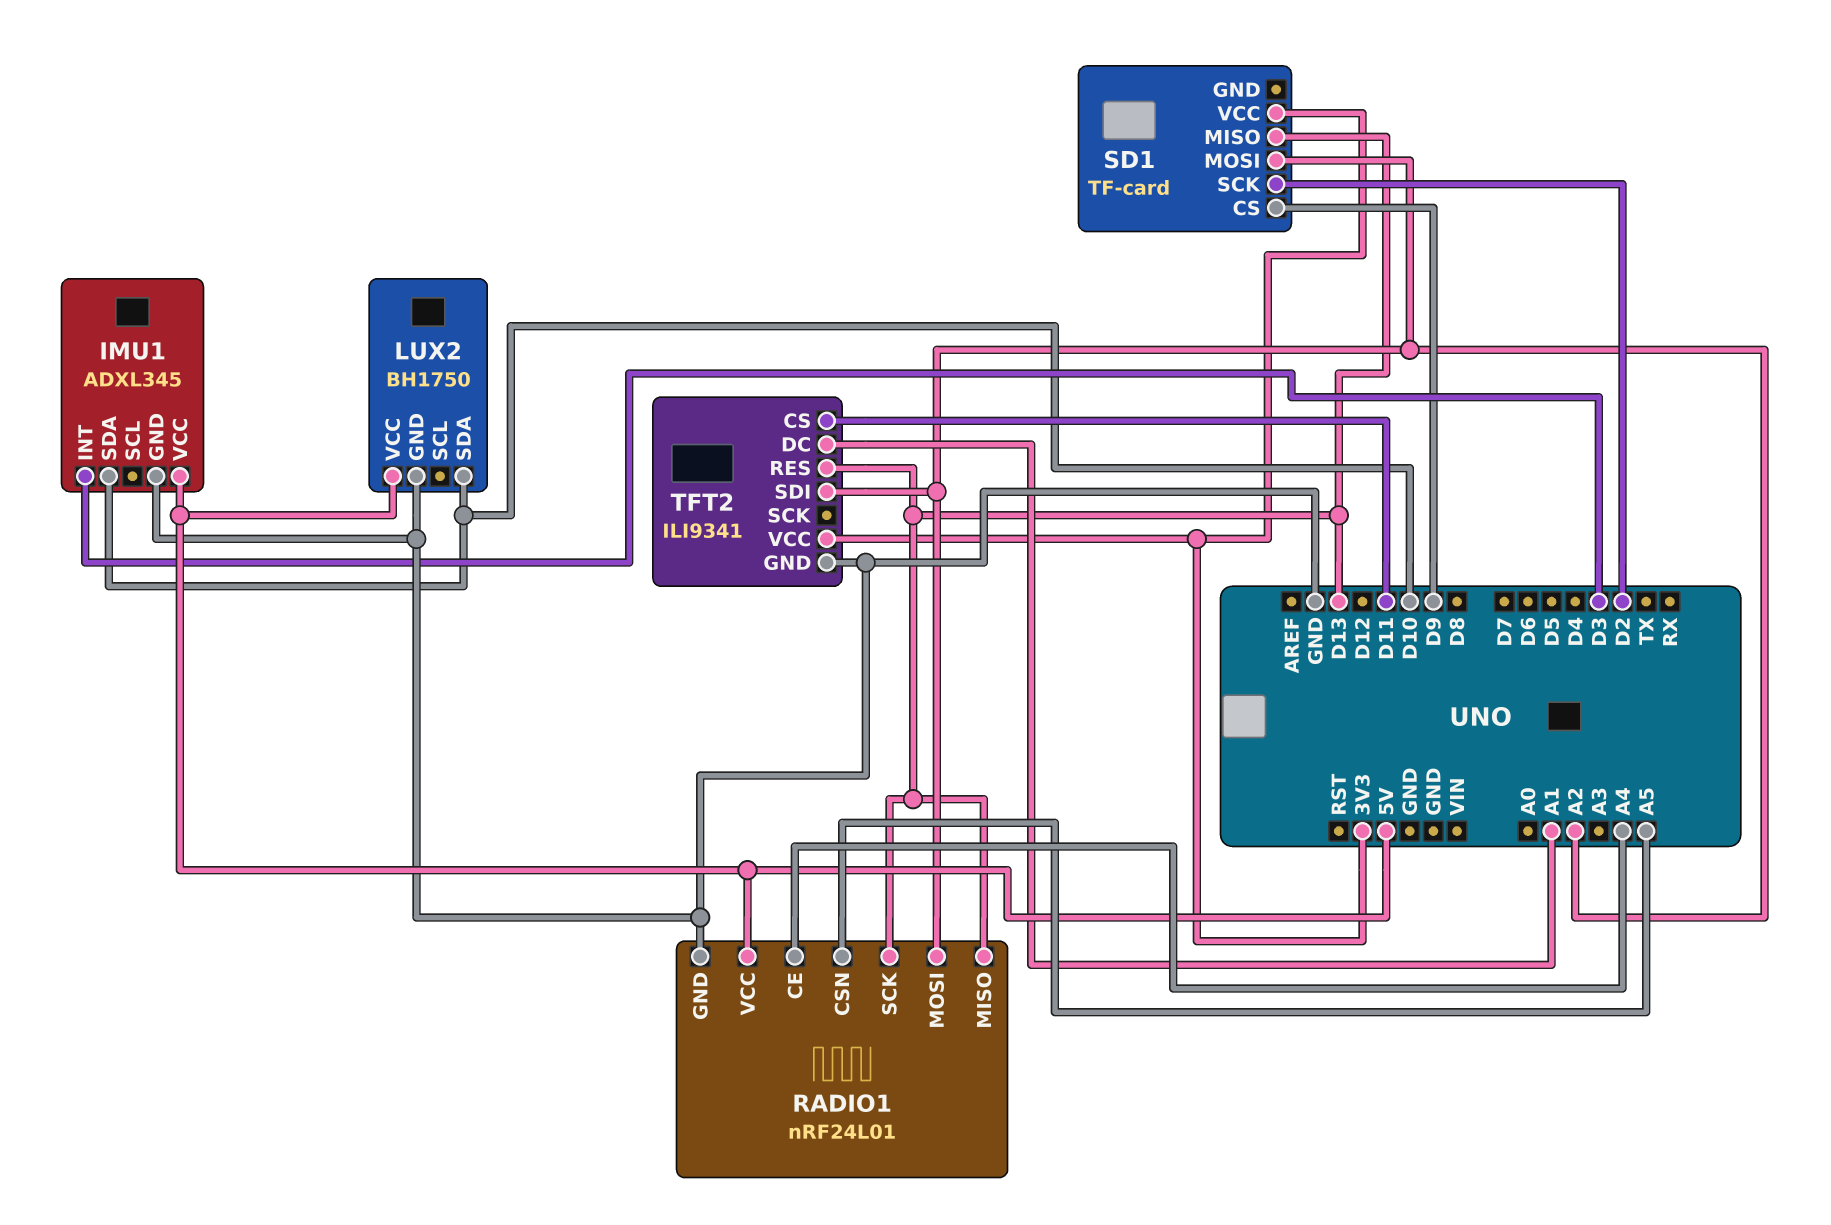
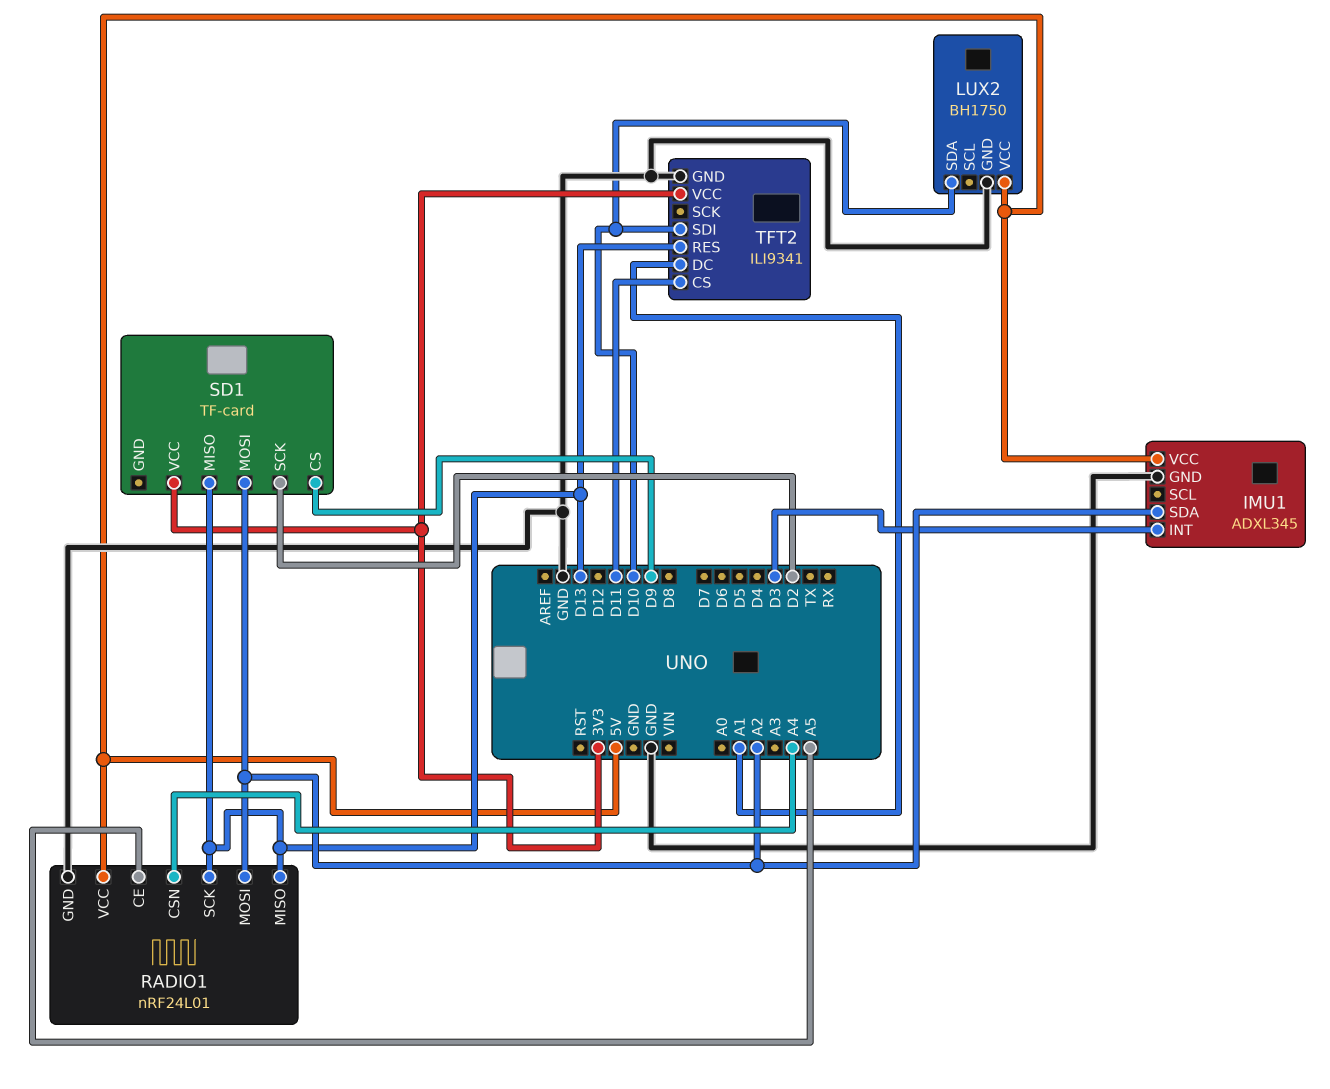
IMU1 pin SDA: D10 -> A2
RADIO1 pin CE: A4 -> A5
RADIO1 pin CSN: A5 -> A4
TFT2 pin SDI: A2 -> D10

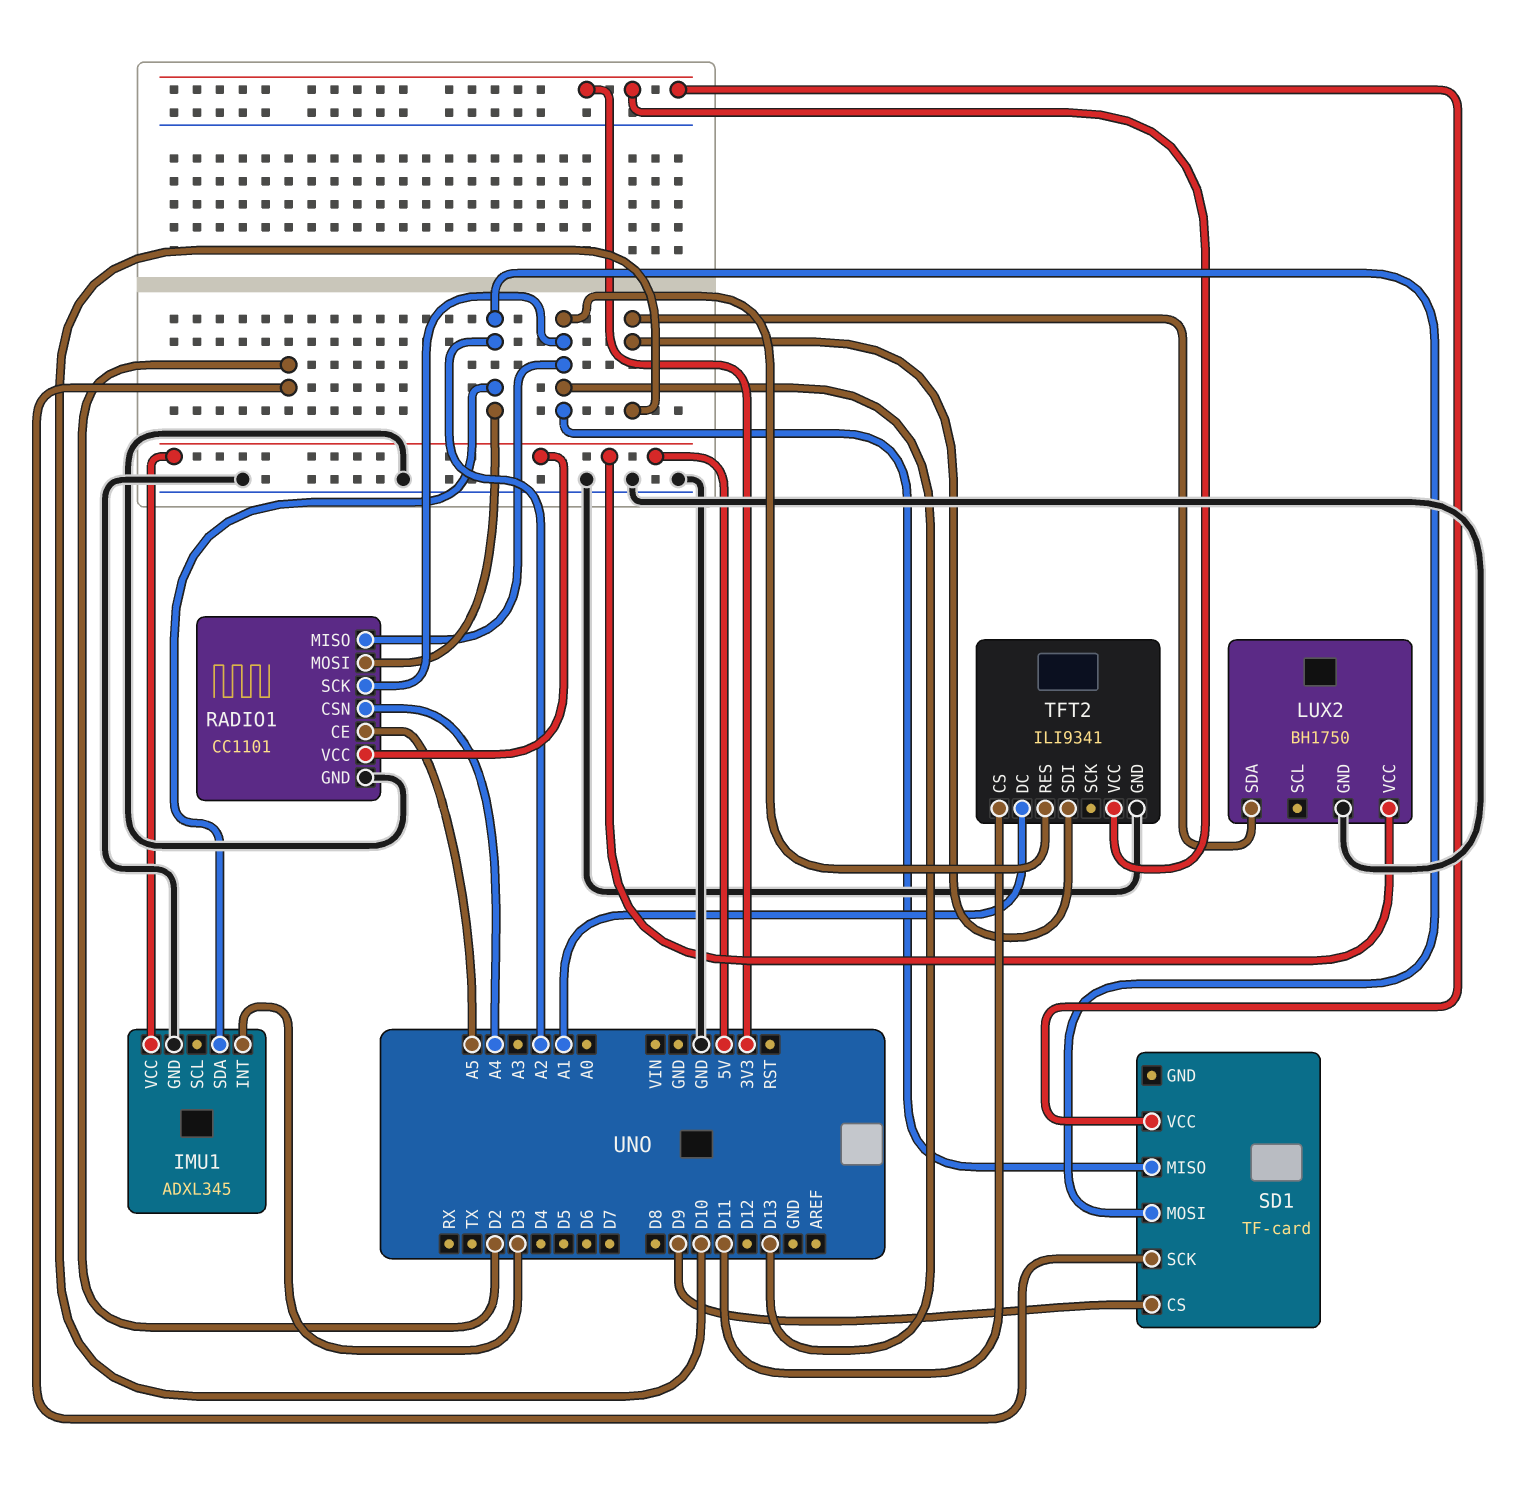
RADIO1: nRF24L01 -> CC1101

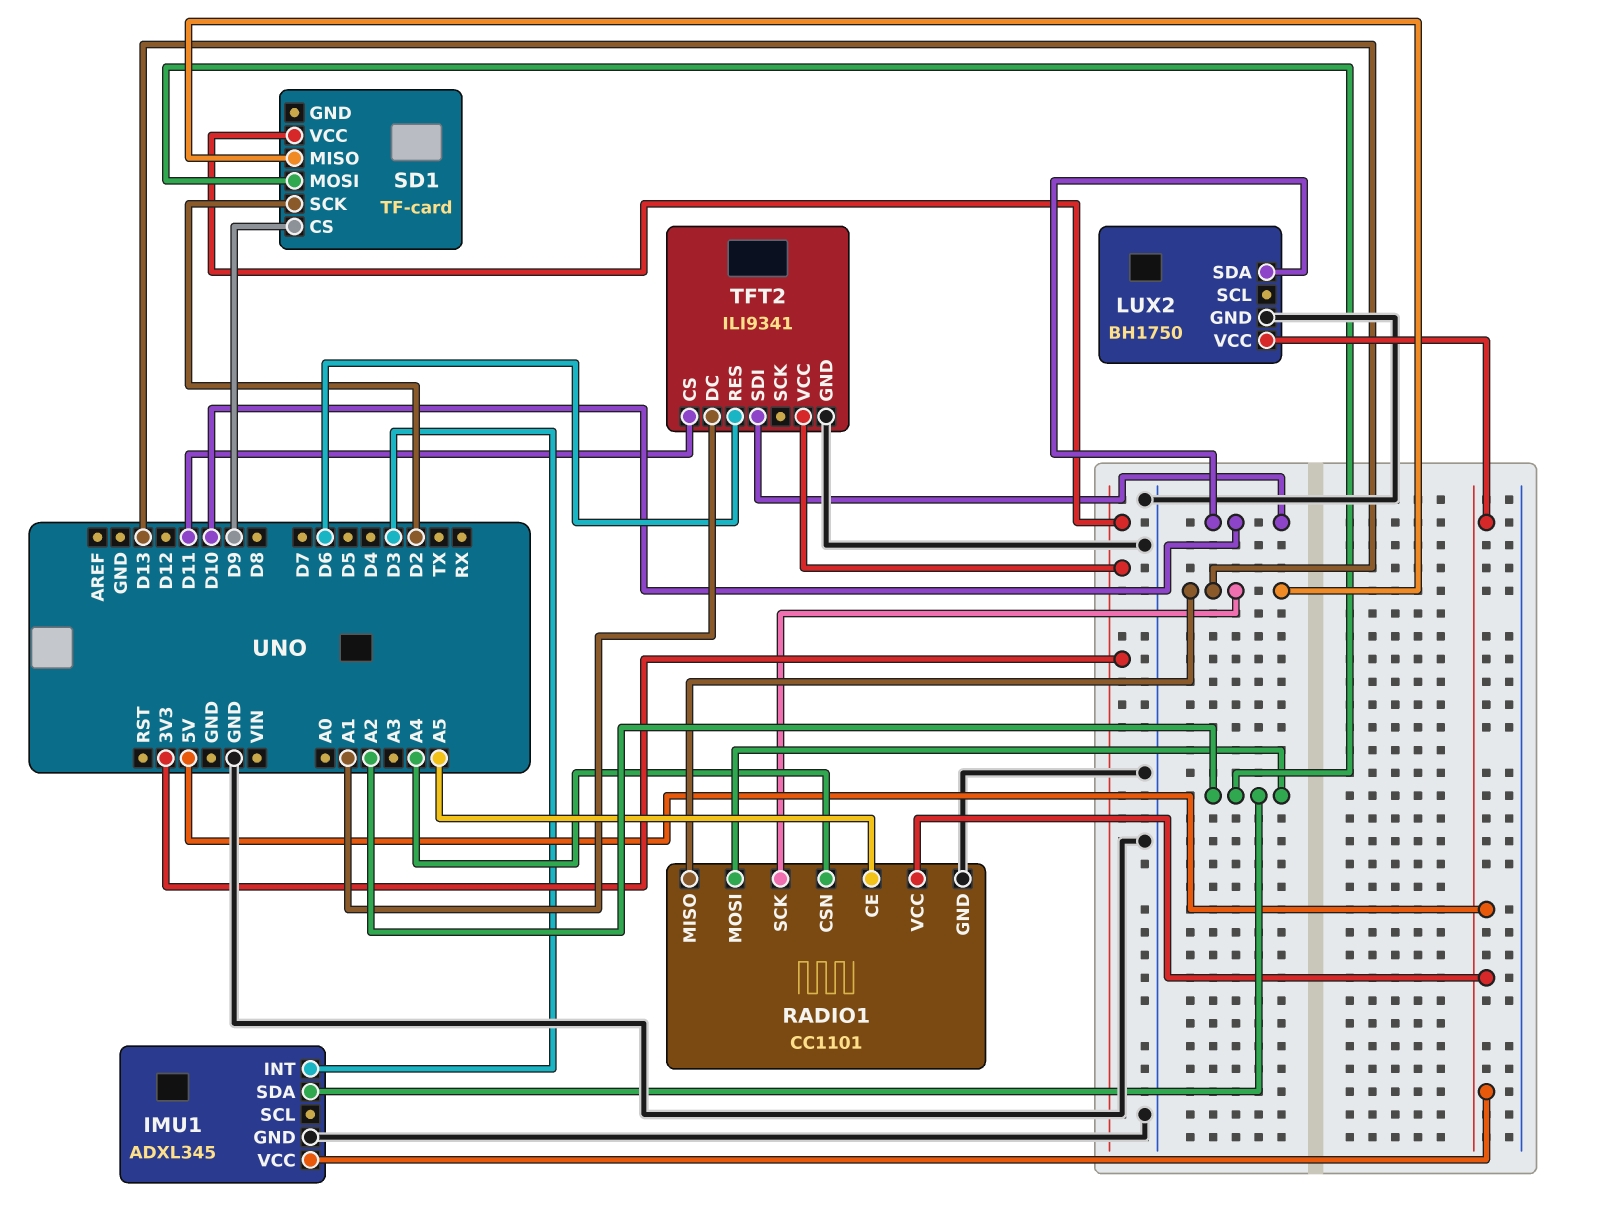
TFT2 pin RES: D13 -> D6

